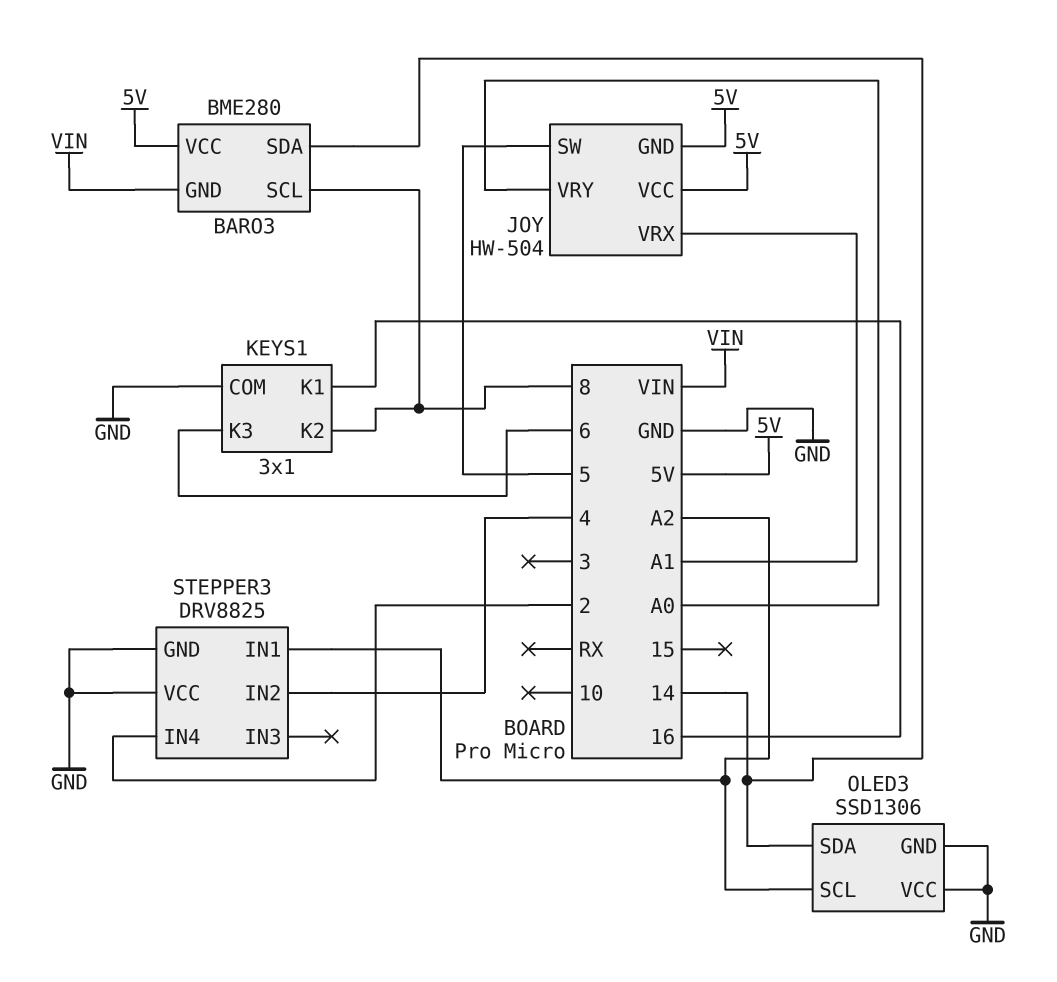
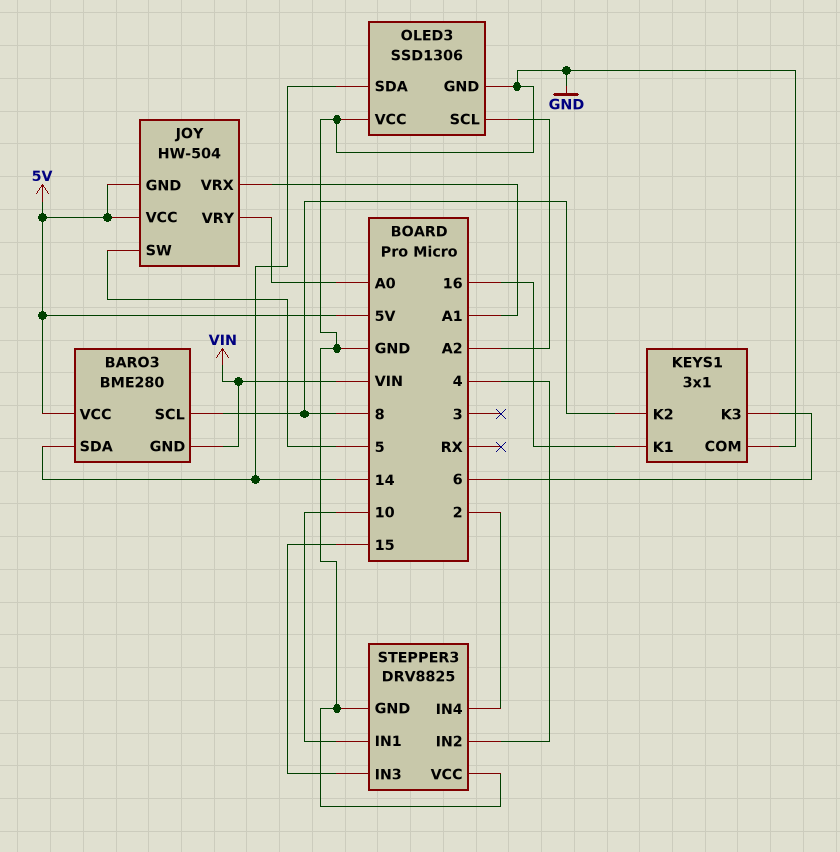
STEPPER3 pin IN1: A2 -> 10
STEPPER3 pin IN3: none -> 15

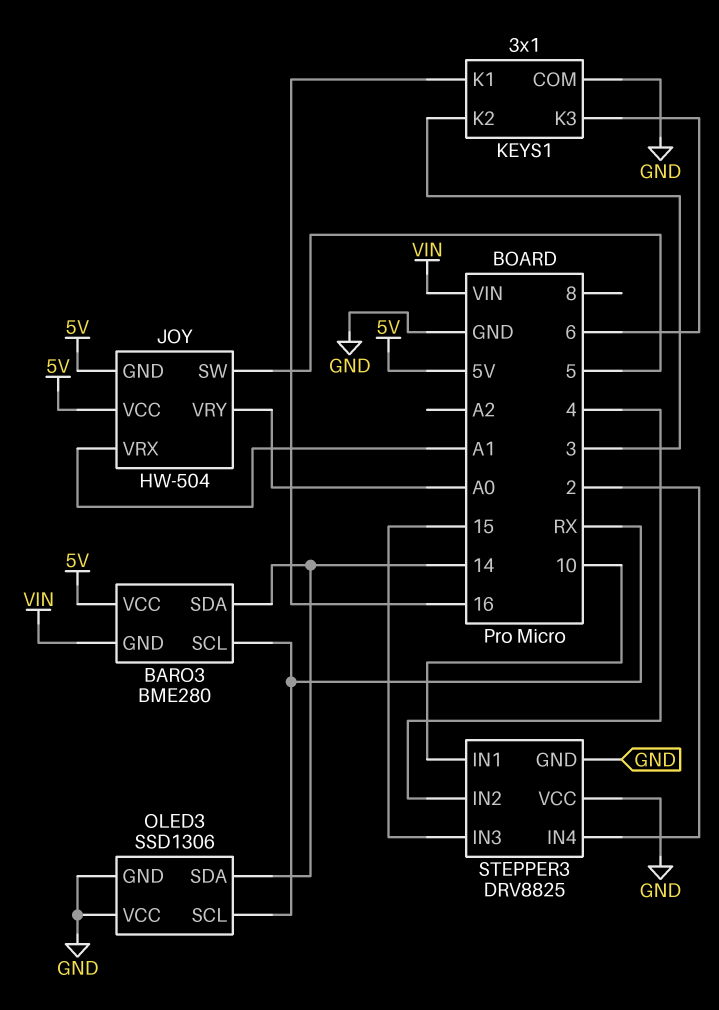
BARO3 pin SCL: 8 -> RX
KEYS1 pin K2: 8 -> 3
OLED3 pin SCL: A2 -> RX

